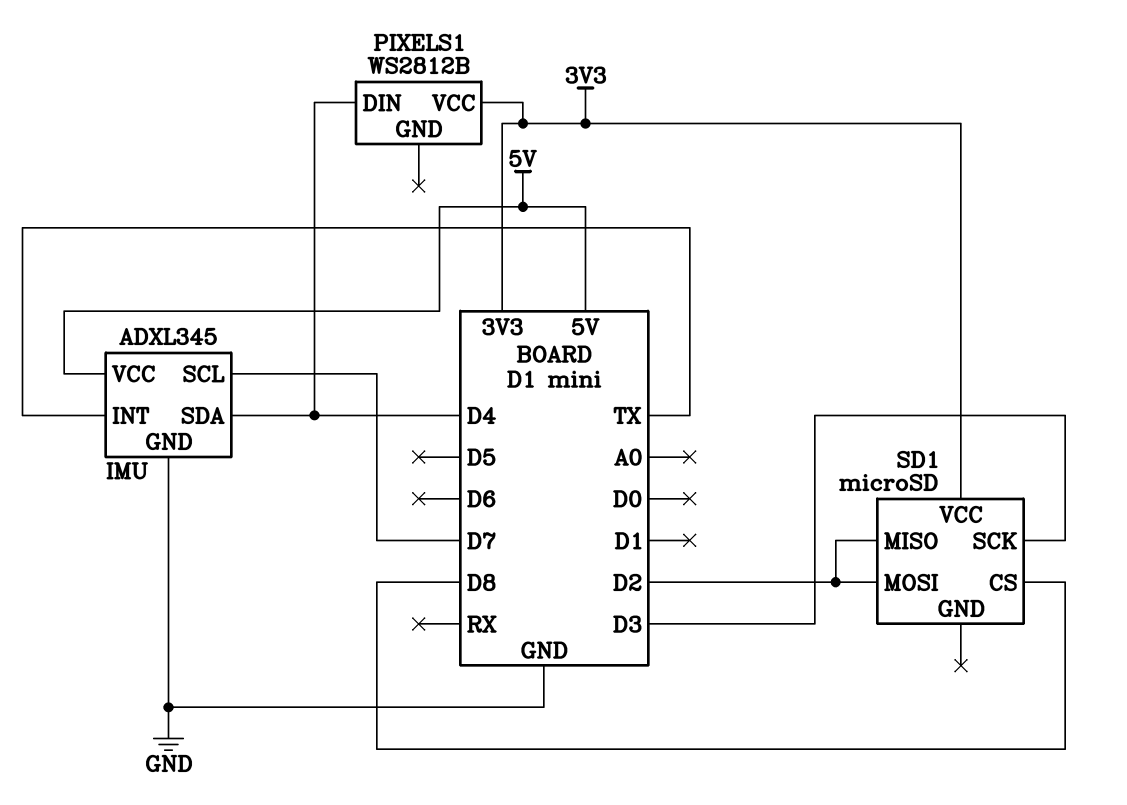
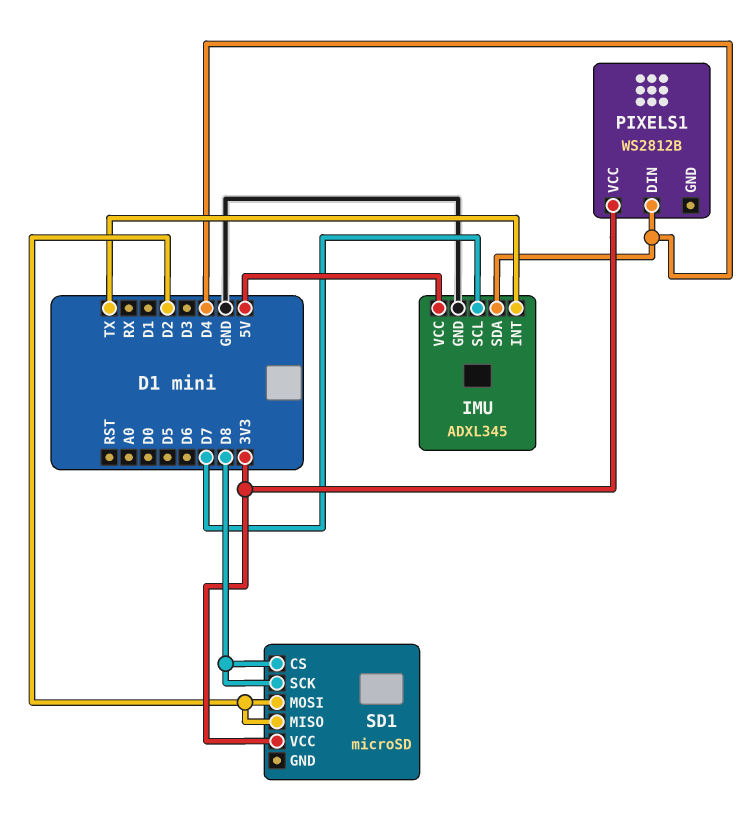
SD1 pin SCK: D3 -> D8

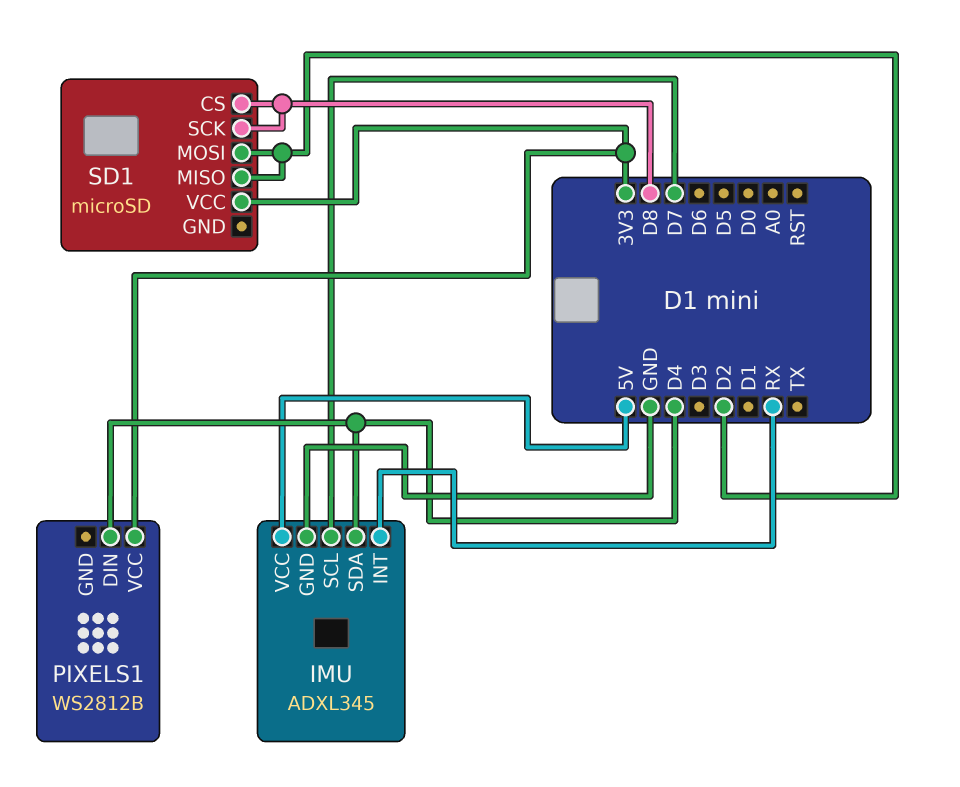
IMU pin INT: TX -> RX

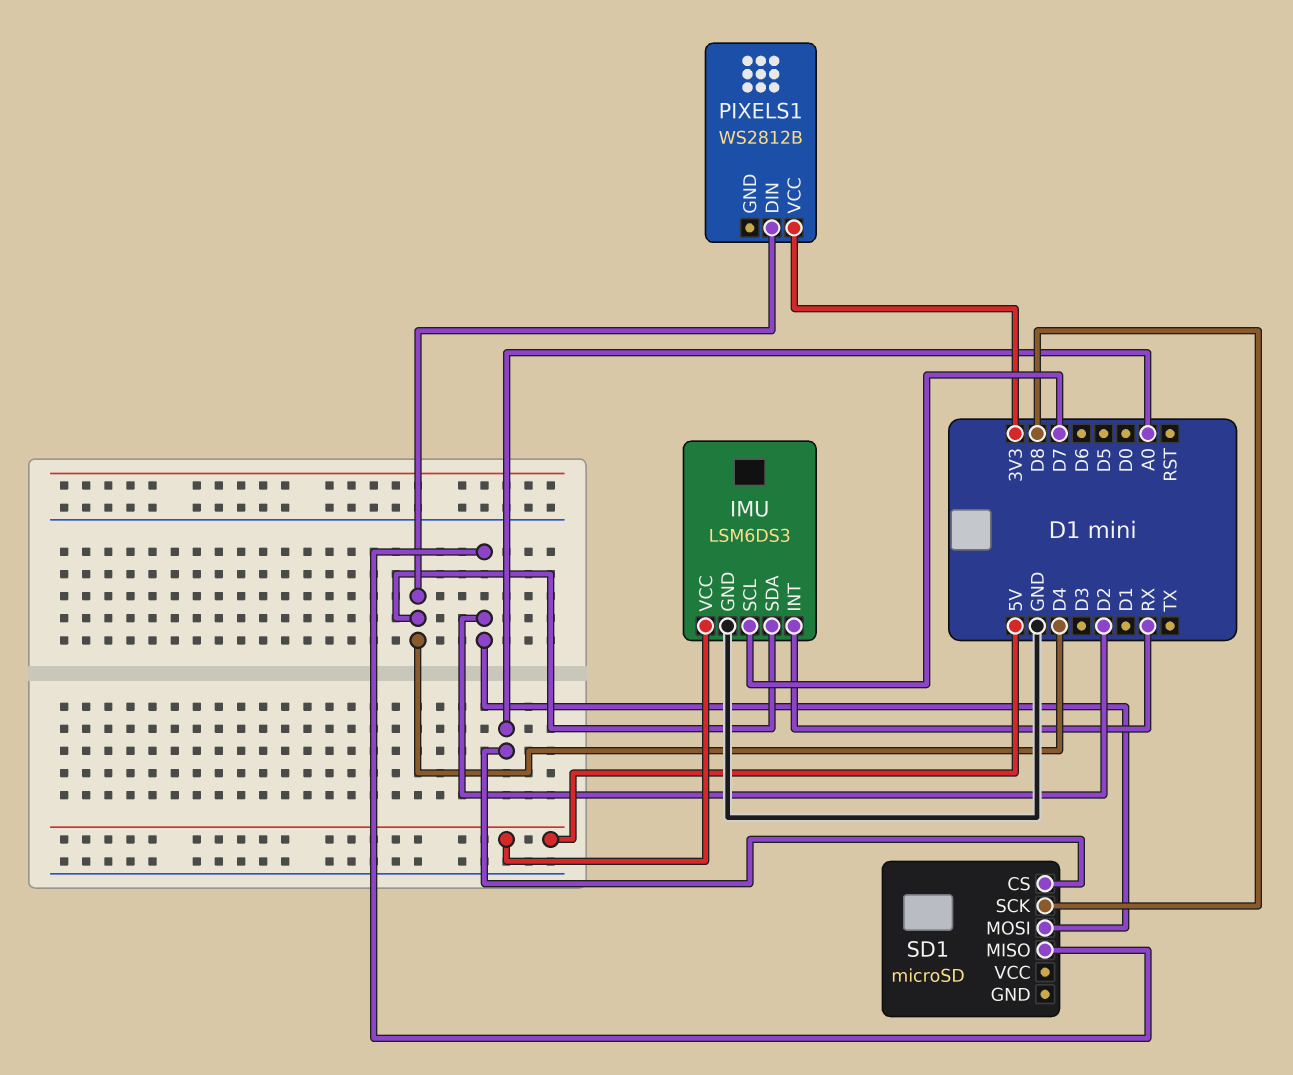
IMU: ADXL345 -> LSM6DS3
SD1 pin CS: D8 -> A0
SD1 pin VCC: 3V3 -> none

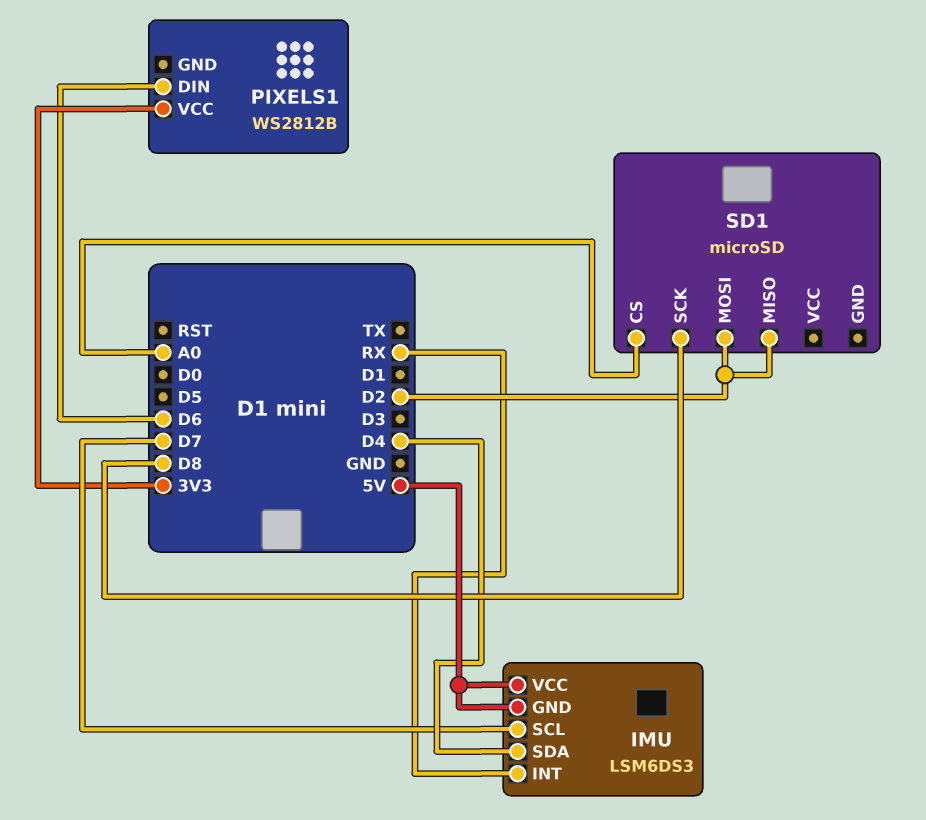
IMU pin GND: GND -> 5V
PIXELS1 pin DIN: D4 -> D6

